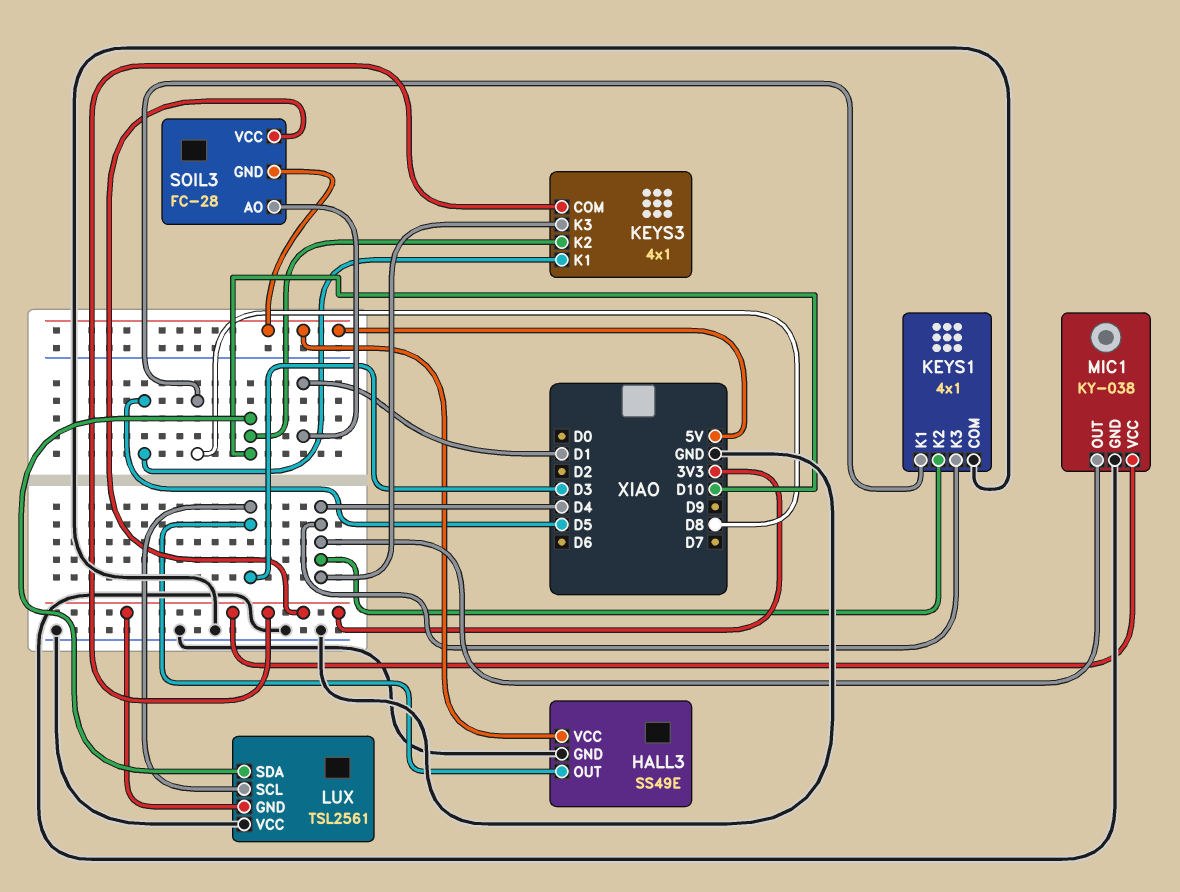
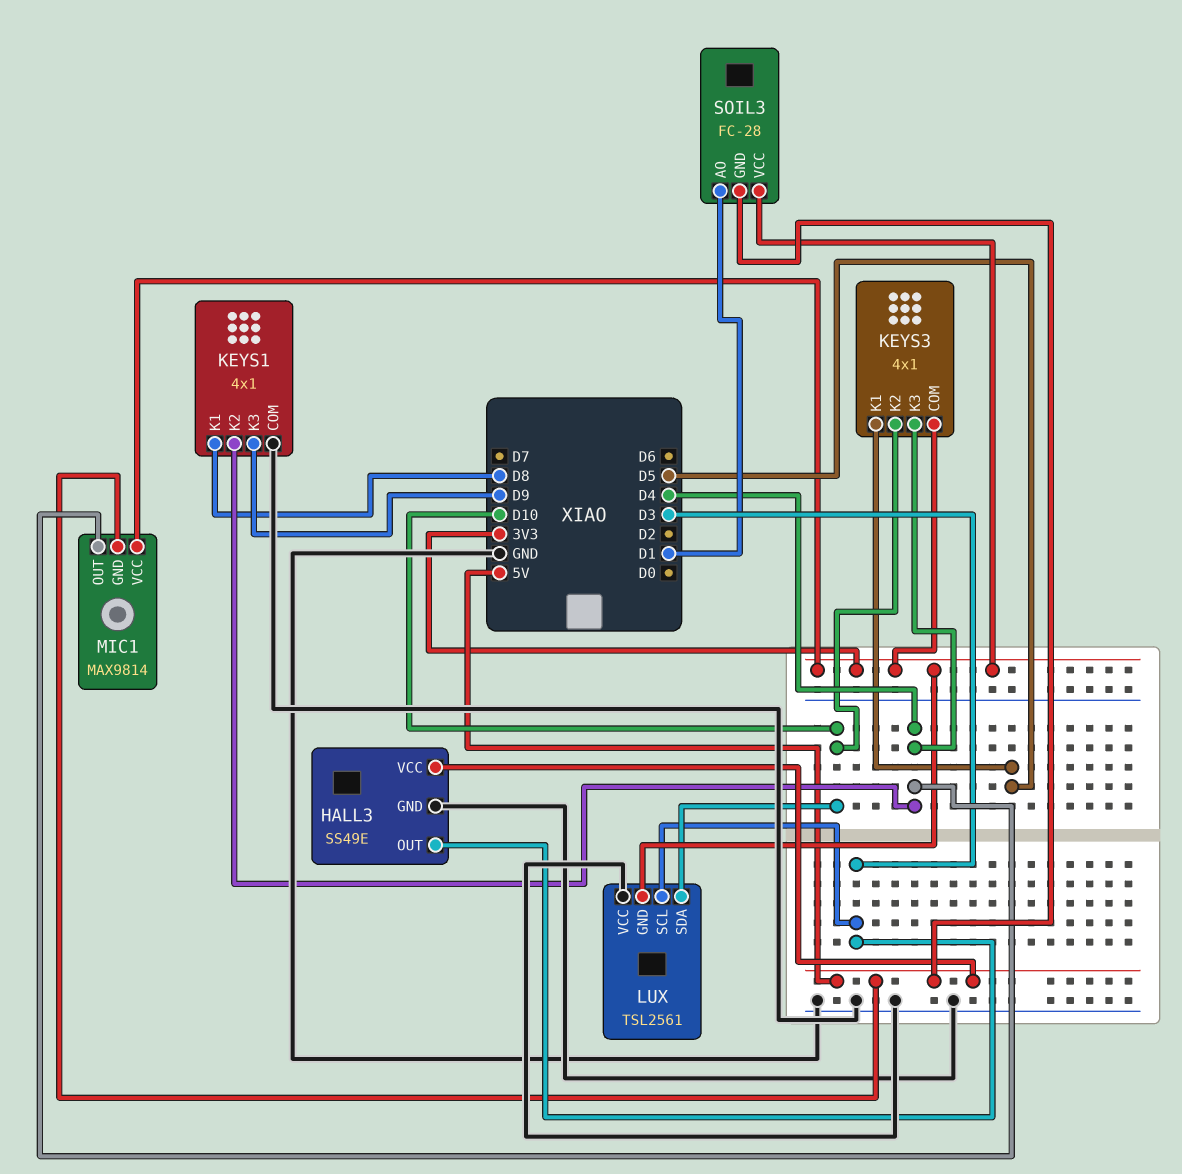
KEYS1 pin K3: D4 -> D9
MIC1: KY-038 -> MAX9814
MIC1 pin GND: GND -> 5V

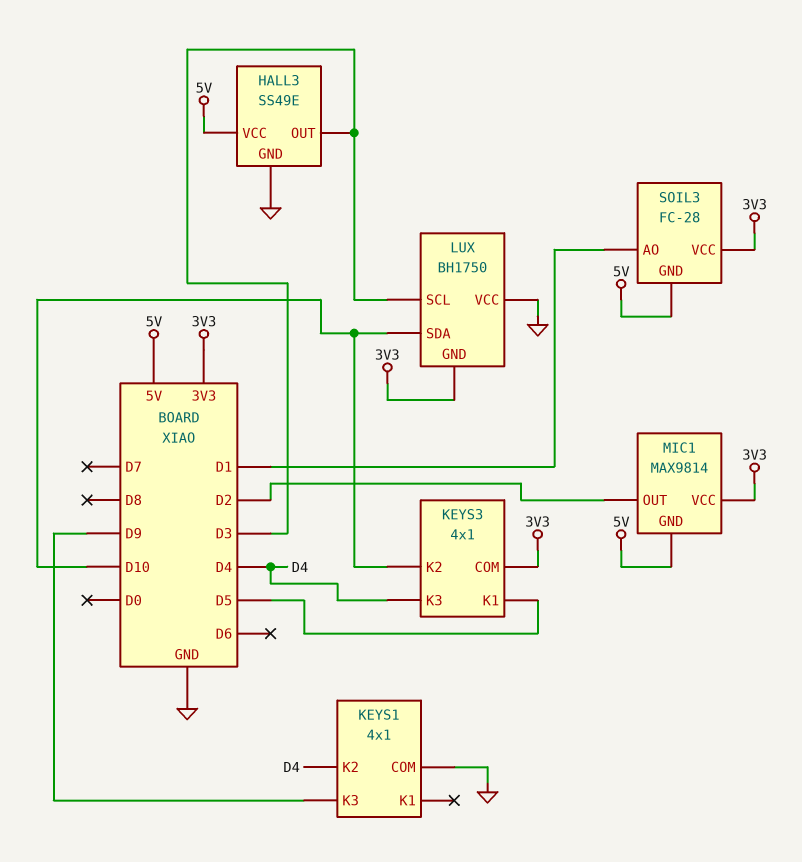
KEYS1 pin K1: D8 -> none
LUX: TSL2561 -> BH1750
MIC1 pin OUT: D4 -> D2

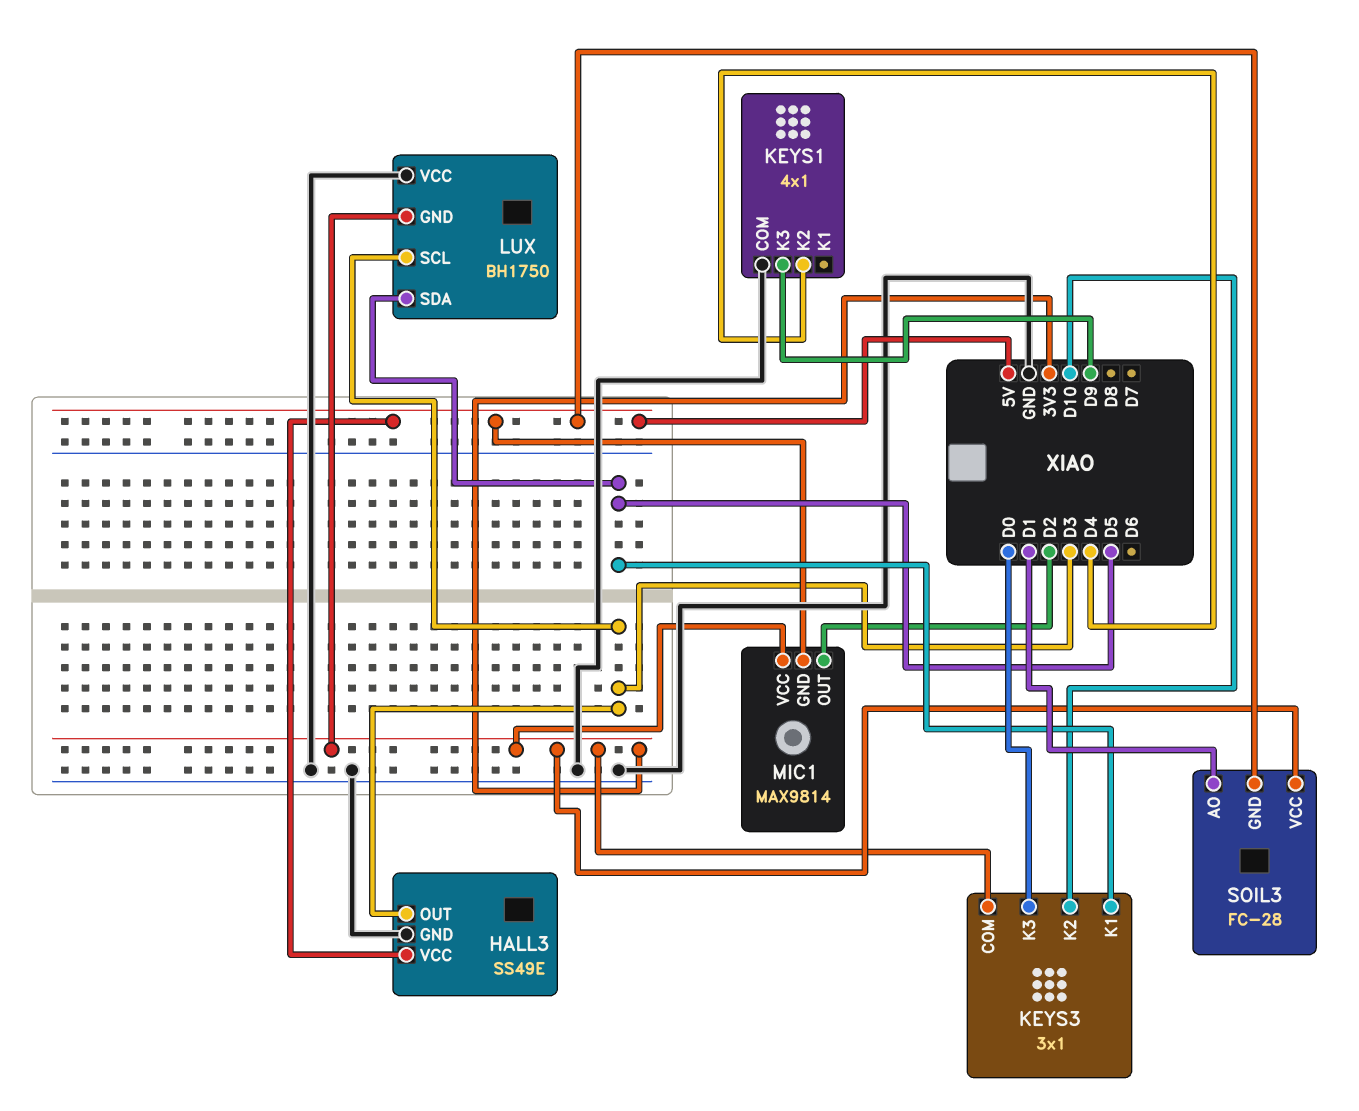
KEYS3: 4x1 -> 3x1
KEYS3 pin K3: D4 -> D0
LUX pin SDA: D10 -> D5

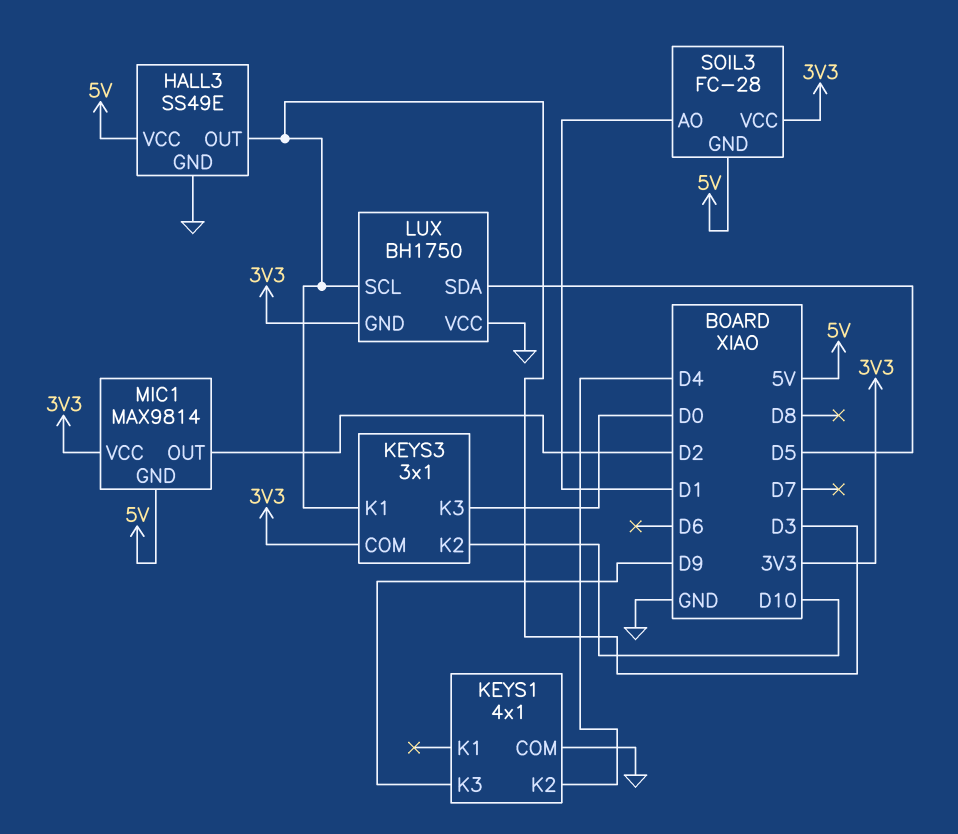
KEYS3 pin K1: D5 -> D3

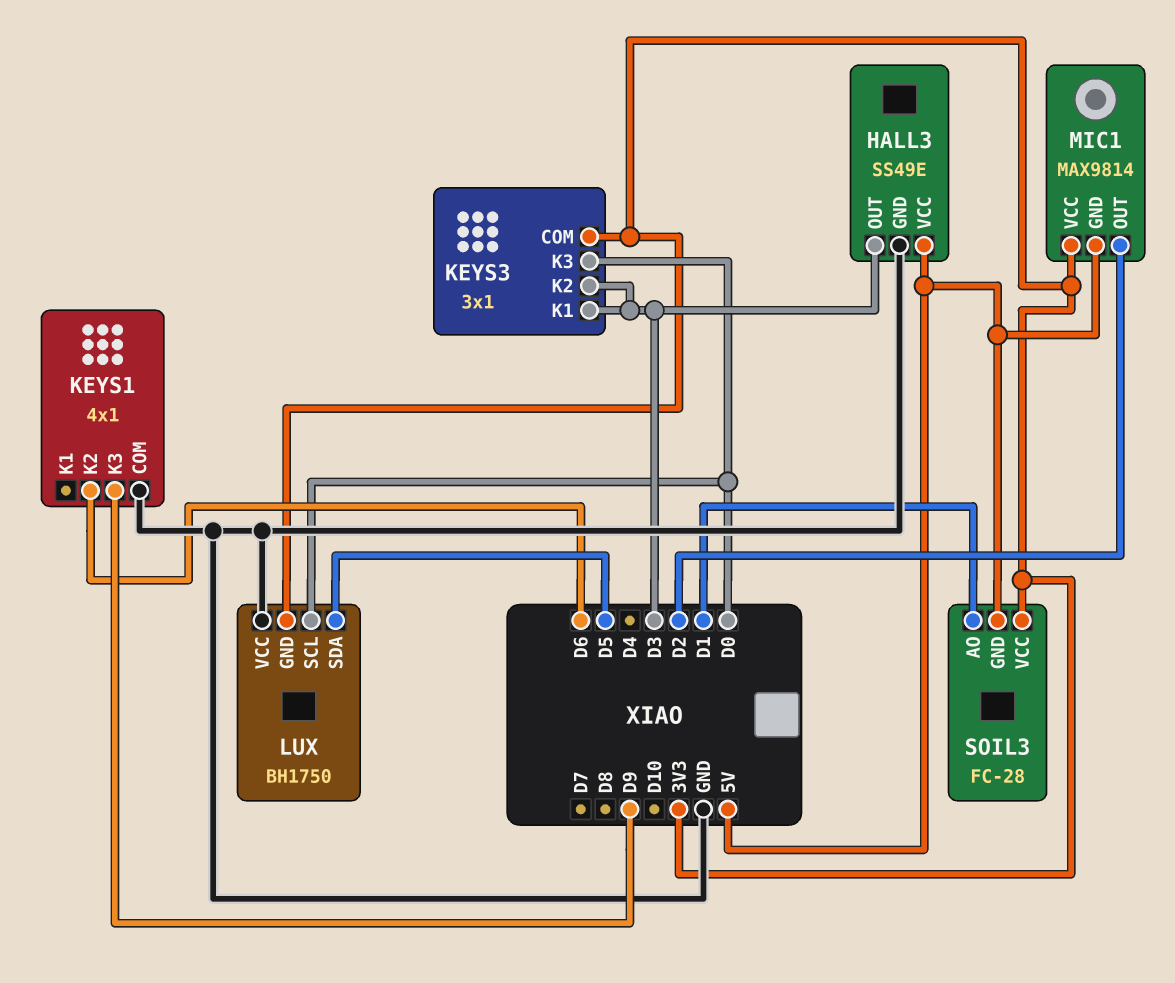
KEYS1 pin K2: D4 -> D6
KEYS3 pin K2: D10 -> D3
LUX pin SCL: D3 -> D0

